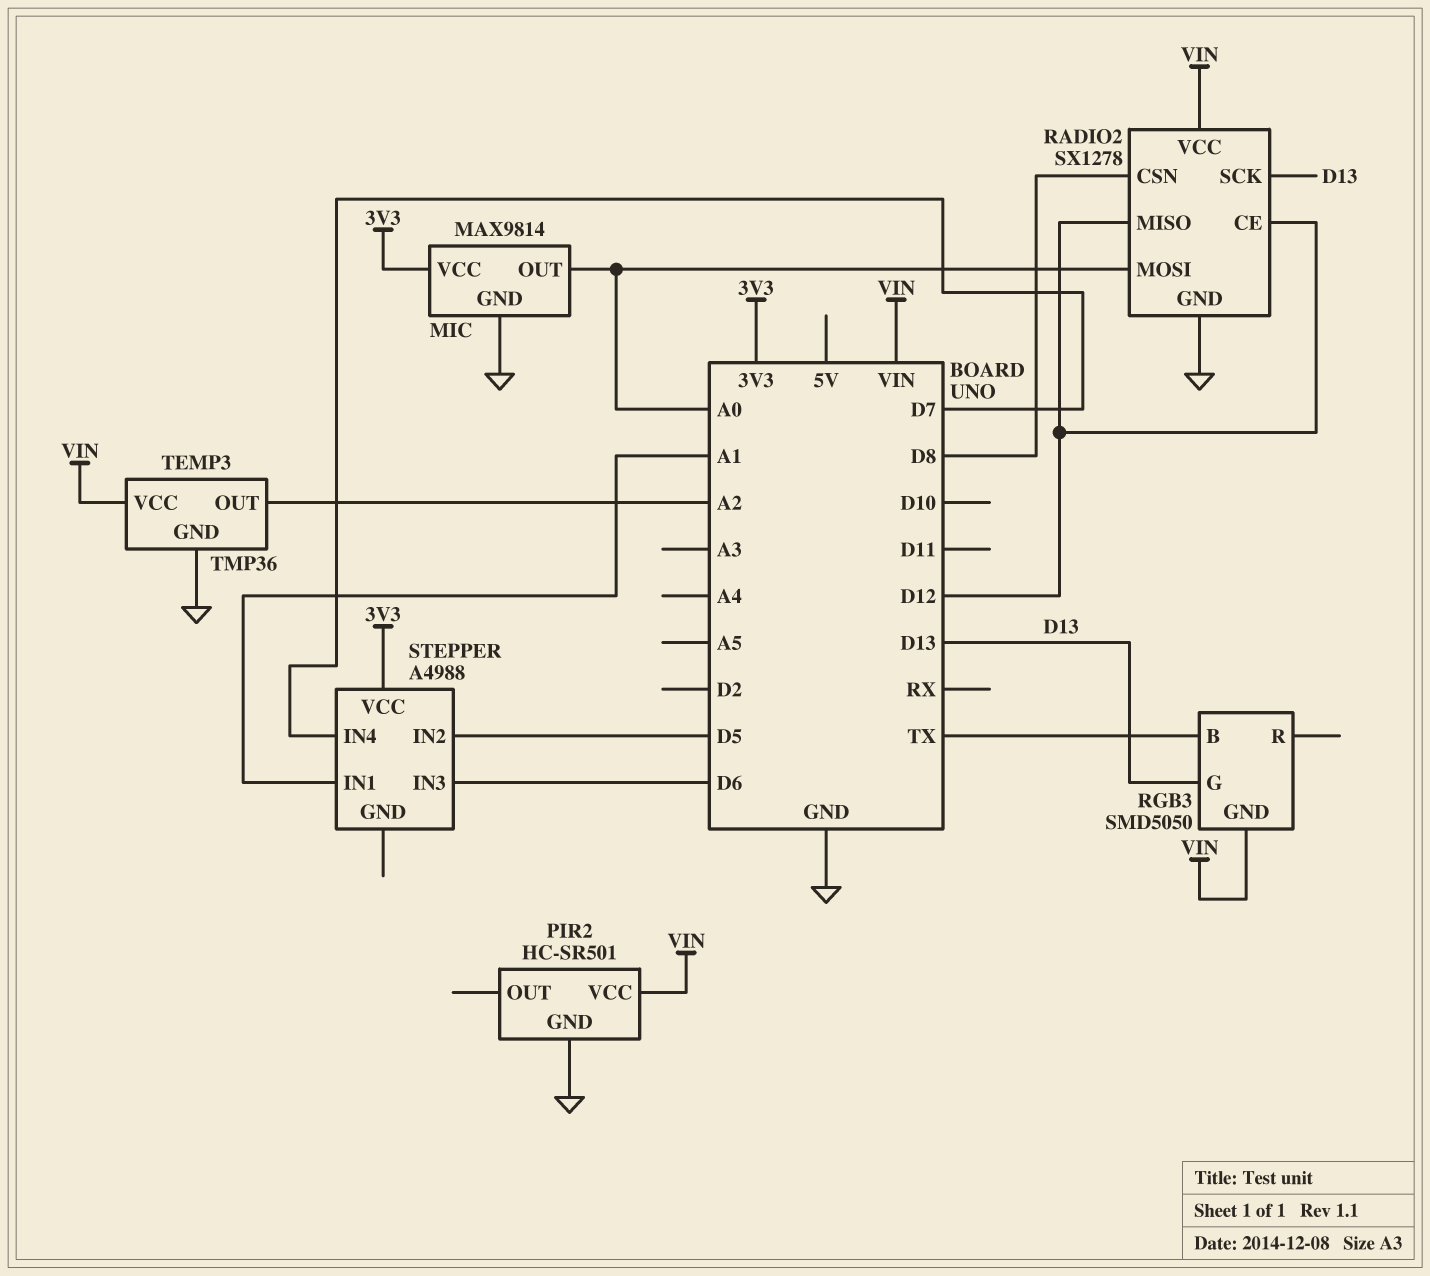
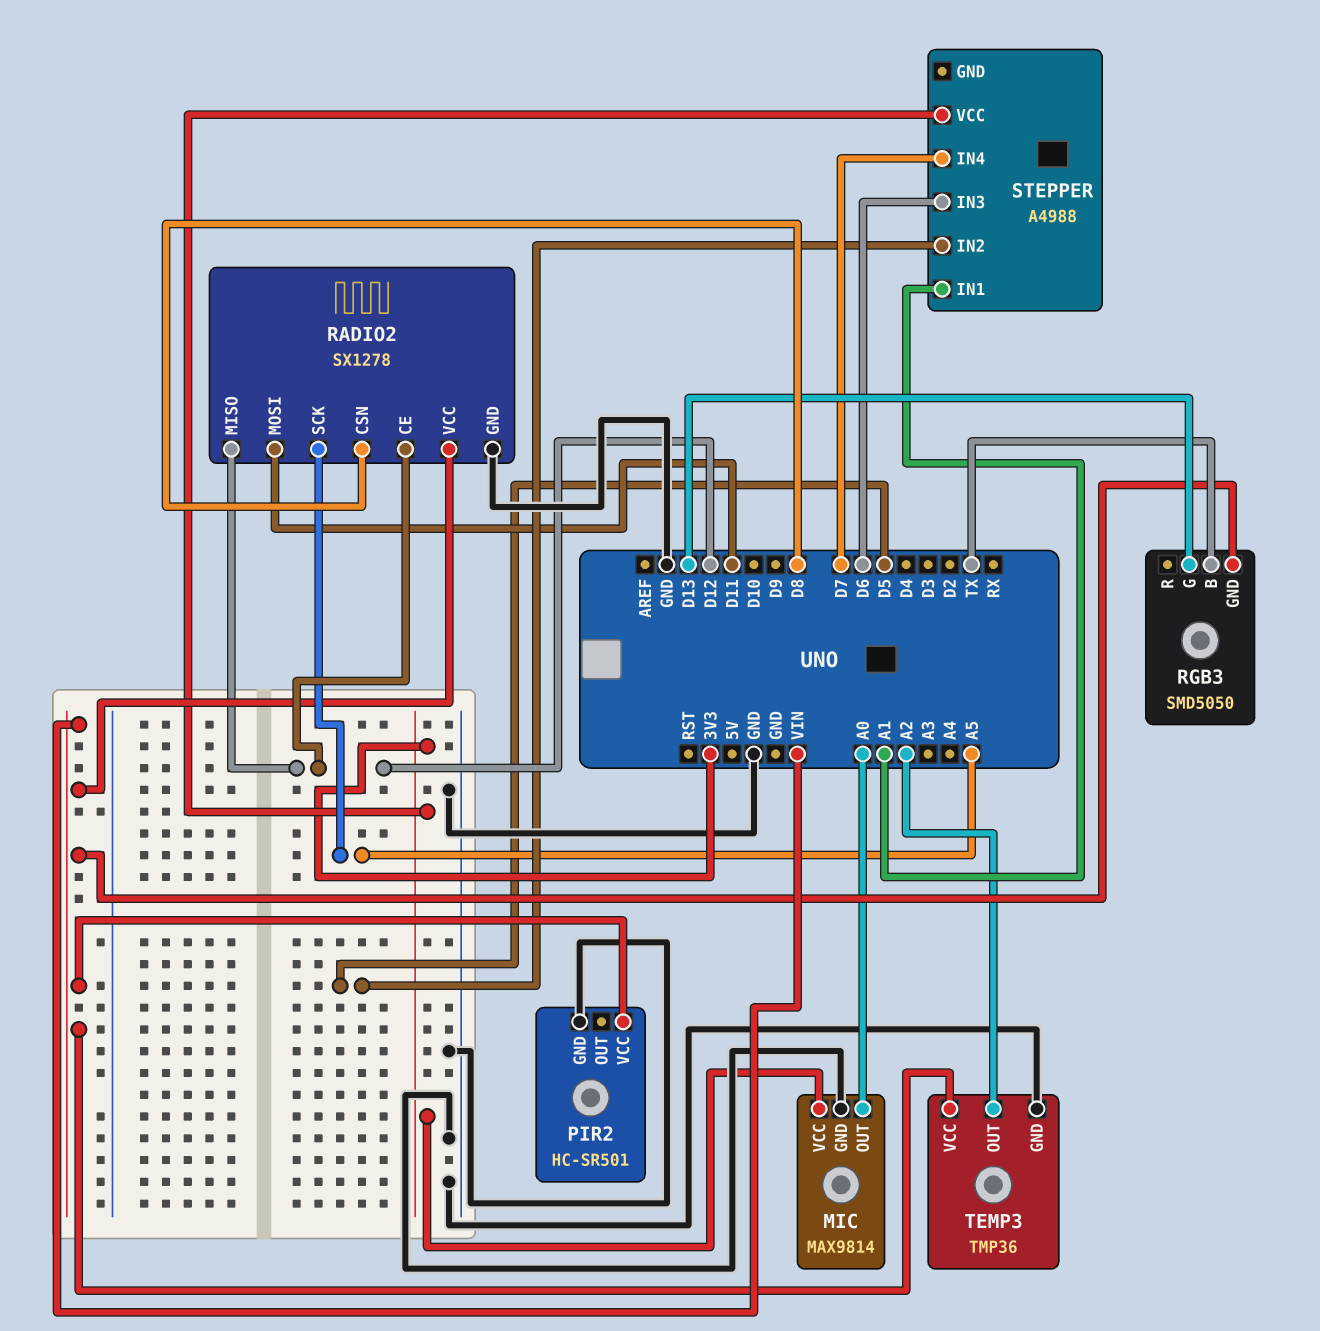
RADIO2 pin MOSI: A0 -> D11
RADIO2 pin SCK: D13 -> A5

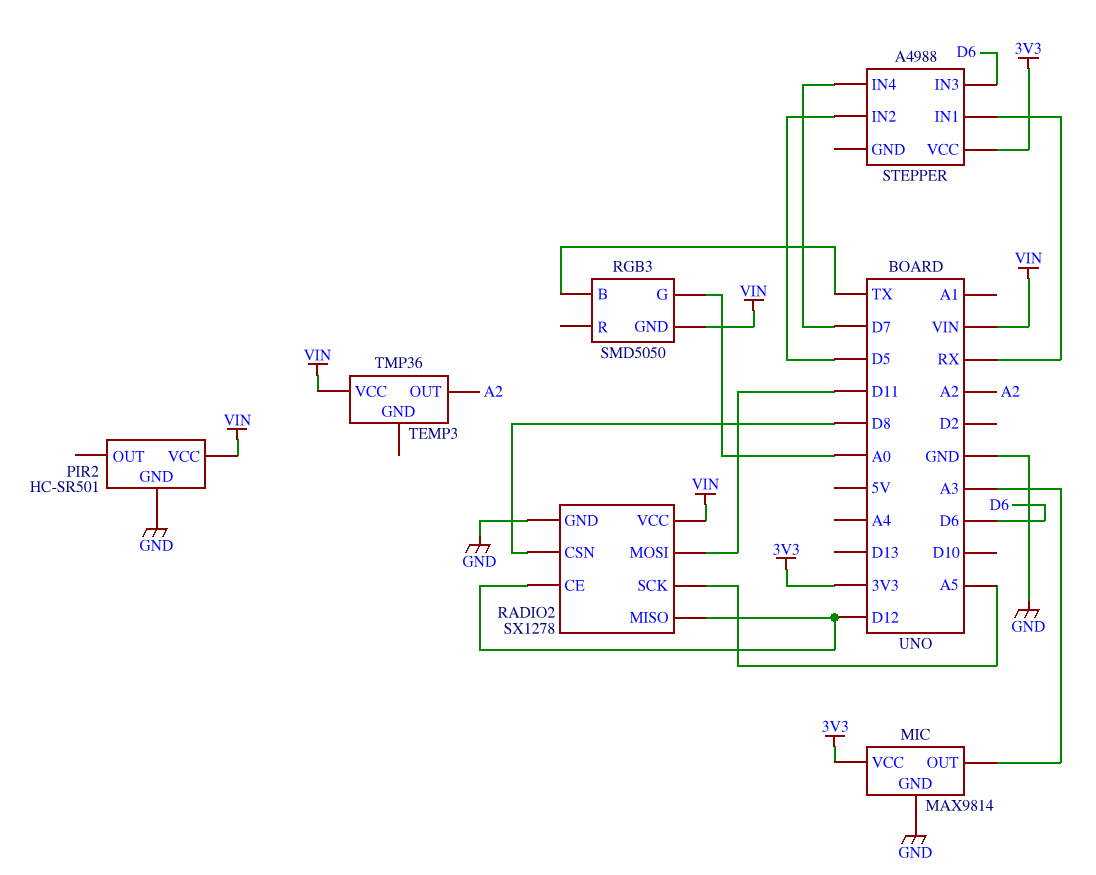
MIC pin OUT: A0 -> A3
RGB3 pin G: D13 -> A0
STEPPER pin IN1: A1 -> RX
TEMP3 pin GND: GND -> none

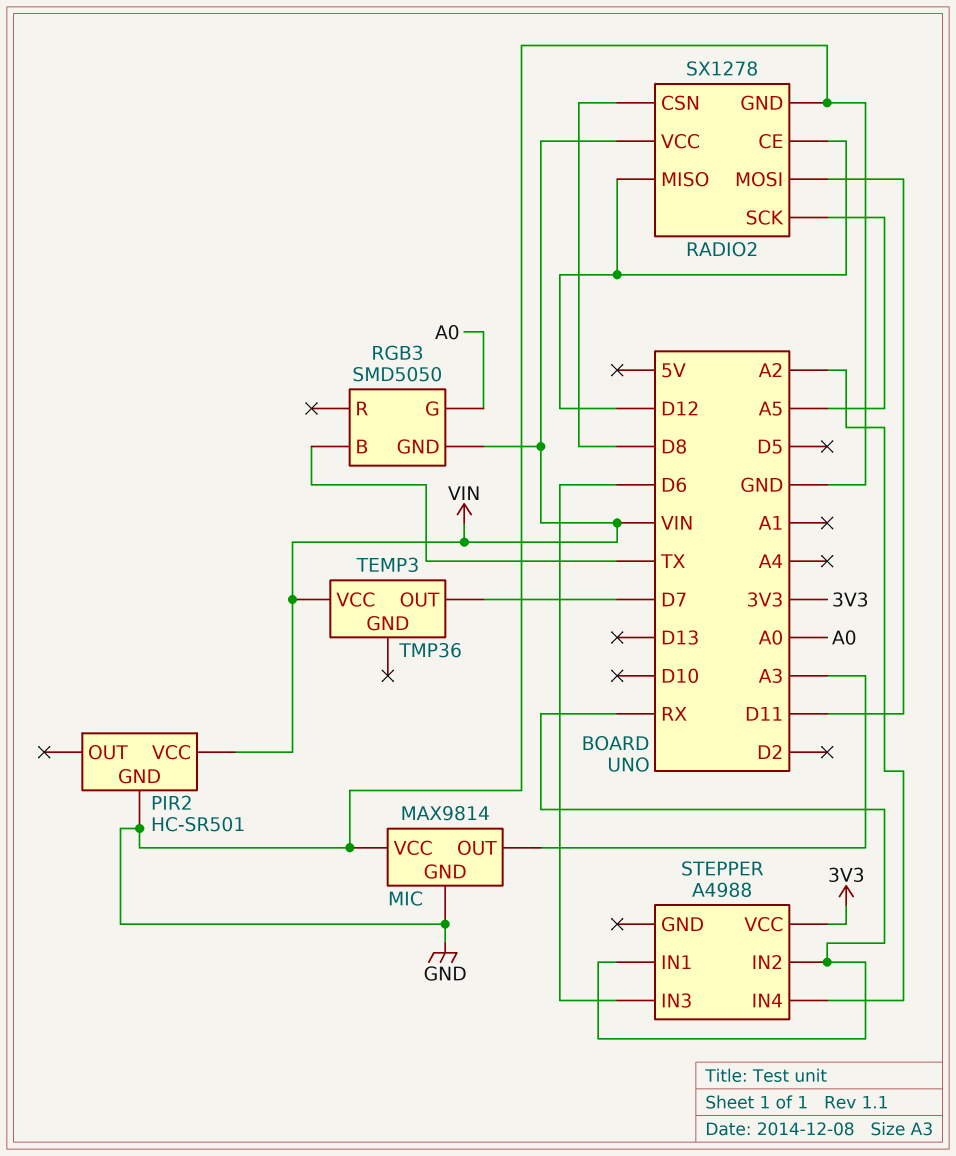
MIC pin VCC: 3V3 -> GND
STEPPER pin IN2: D5 -> RX
STEPPER pin IN4: D7 -> A2
TEMP3 pin OUT: A2 -> D7

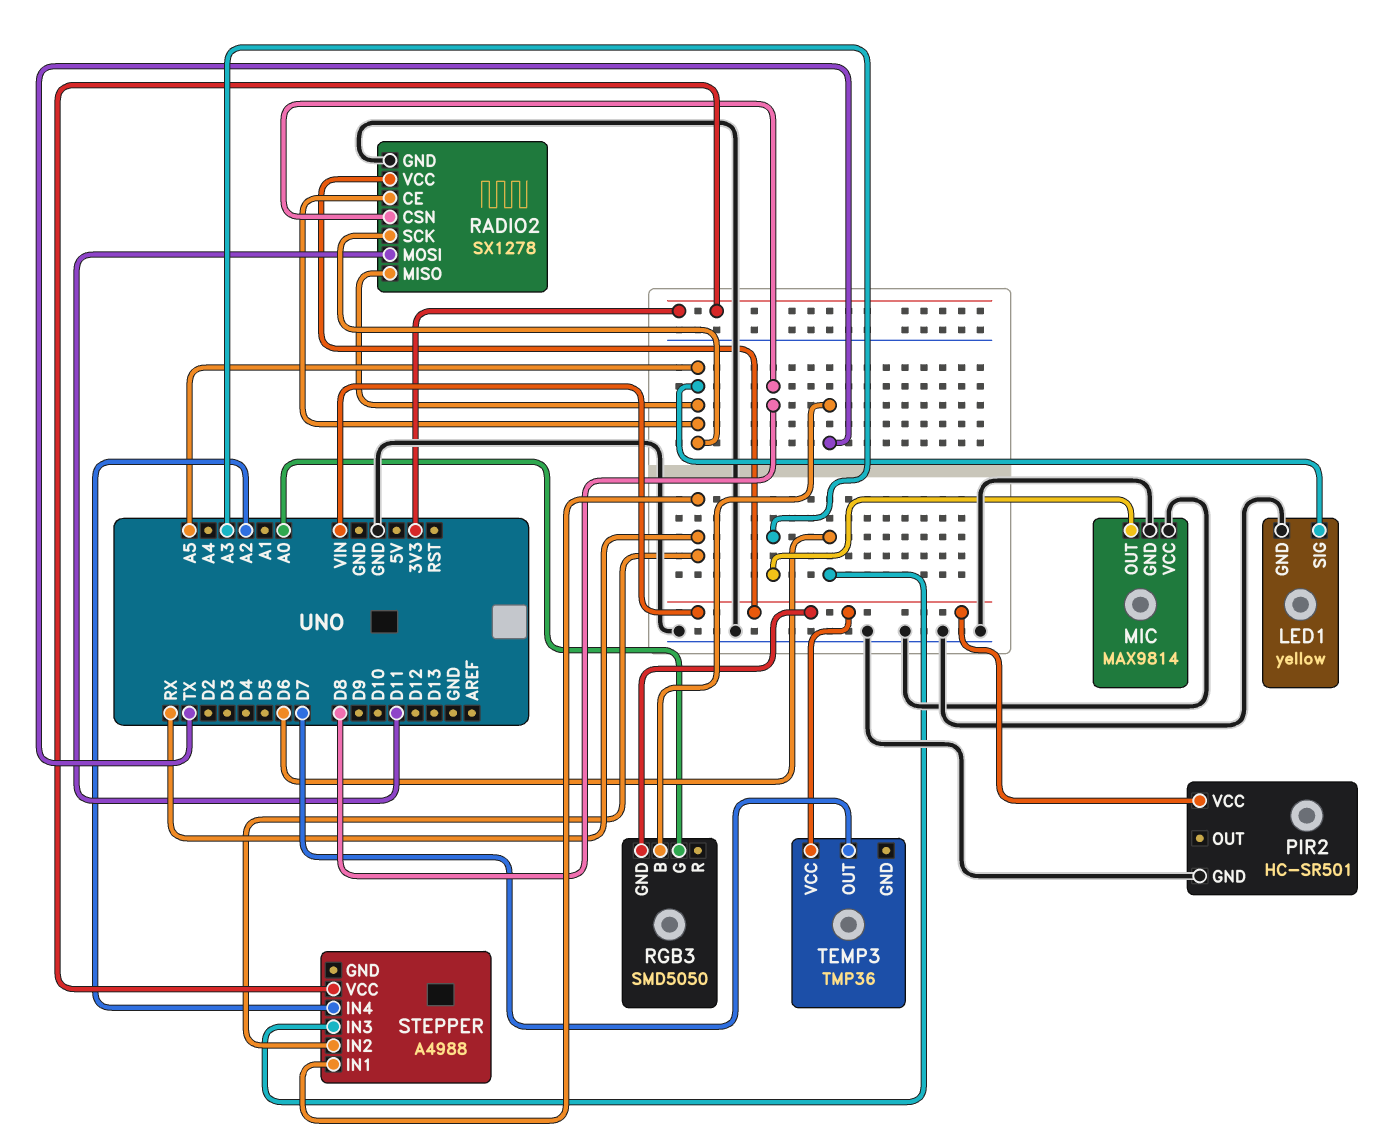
LED1: none -> yellow
LED1 pin GND: none -> GND
LED1 pin SIG: none -> A5
RADIO2 pin CE: D12 -> A5
RADIO2 pin MISO: D12 -> A5

